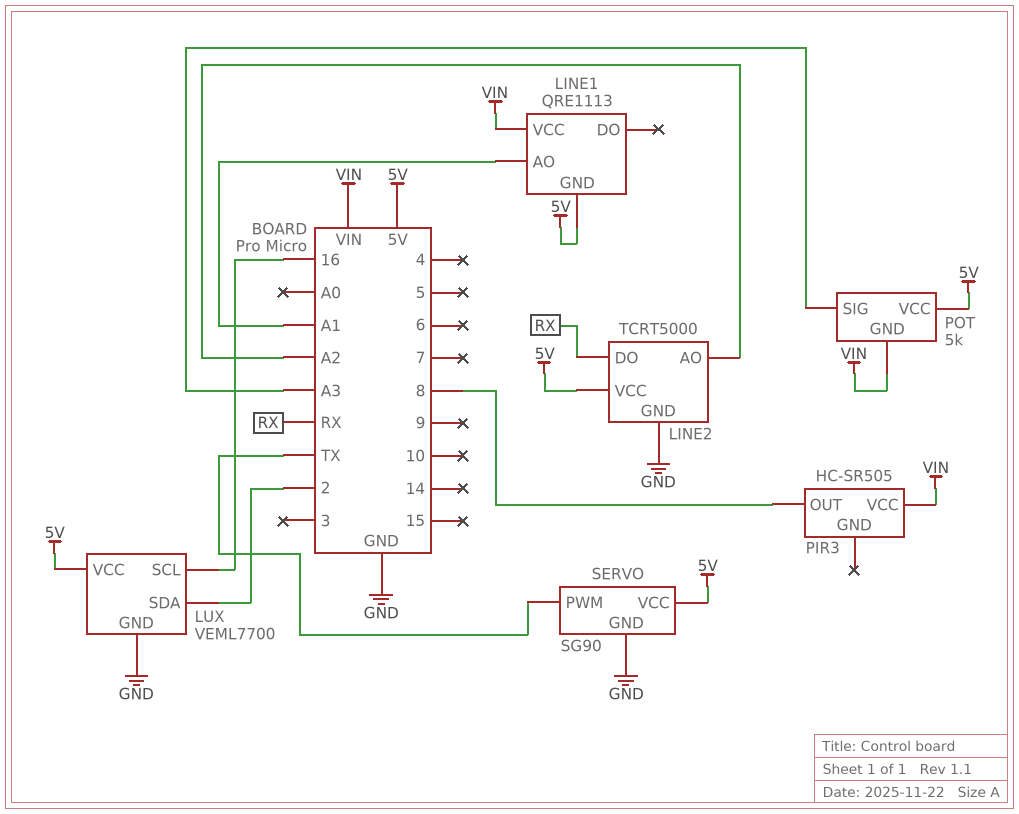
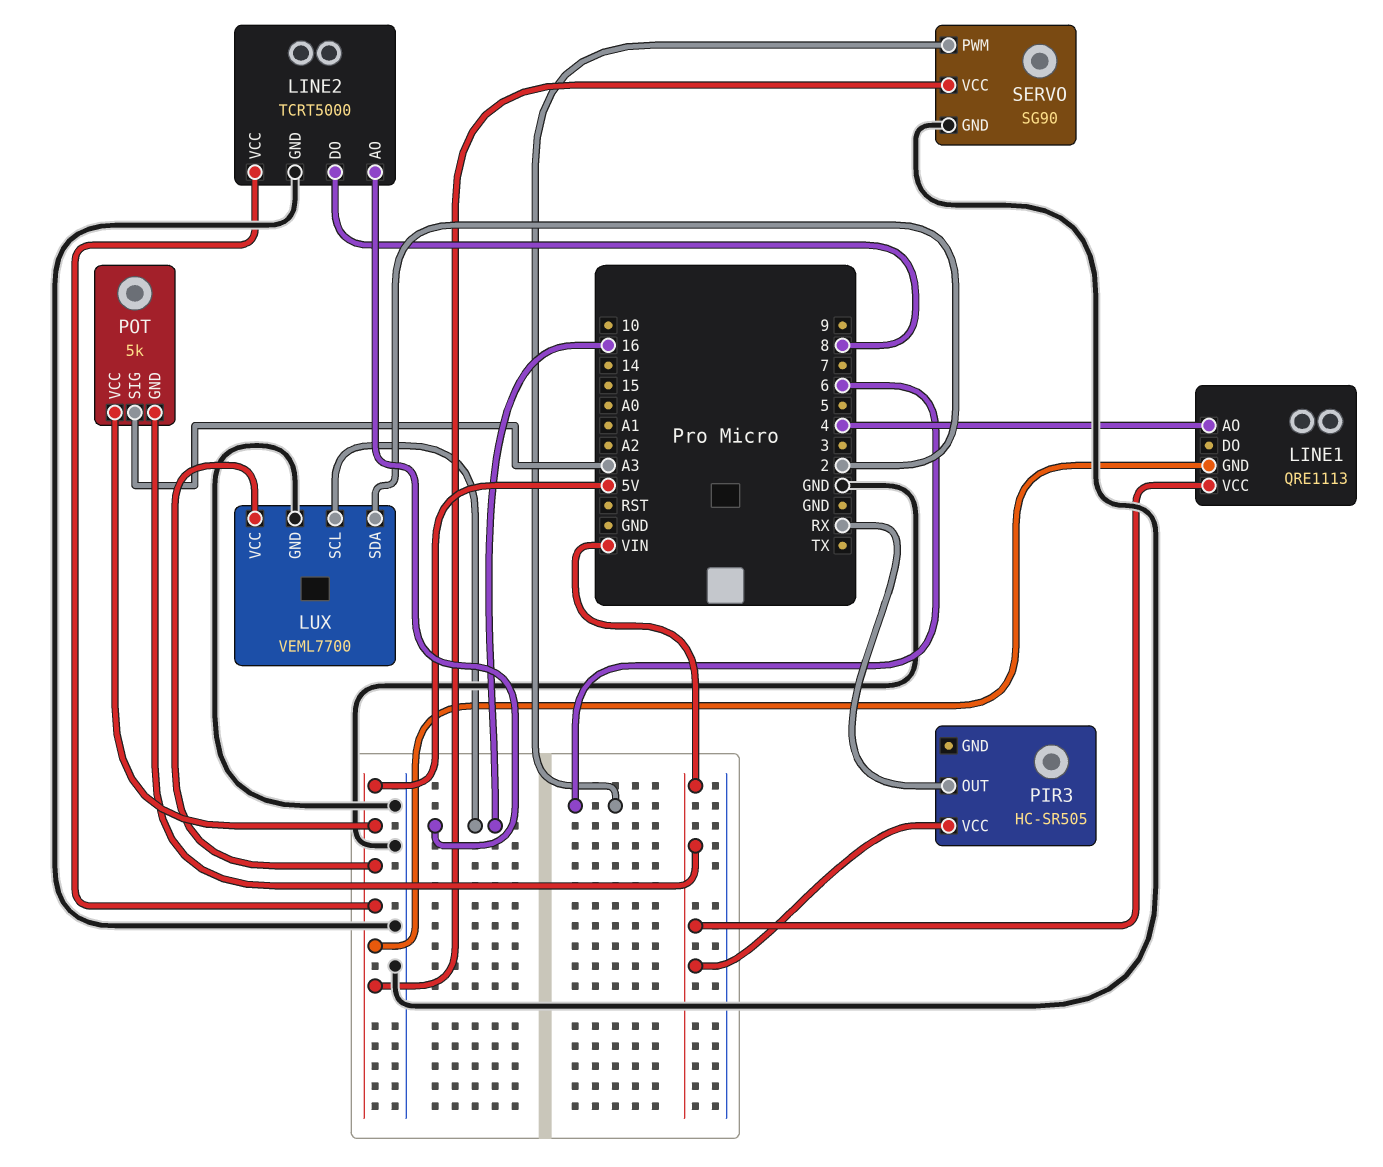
LINE1 pin AO: A1 -> 4
LINE2 pin AO: A2 -> 16
LINE2 pin DO: RX -> 8
PIR3 pin OUT: 8 -> RX
SERVO pin PWM: TX -> 6

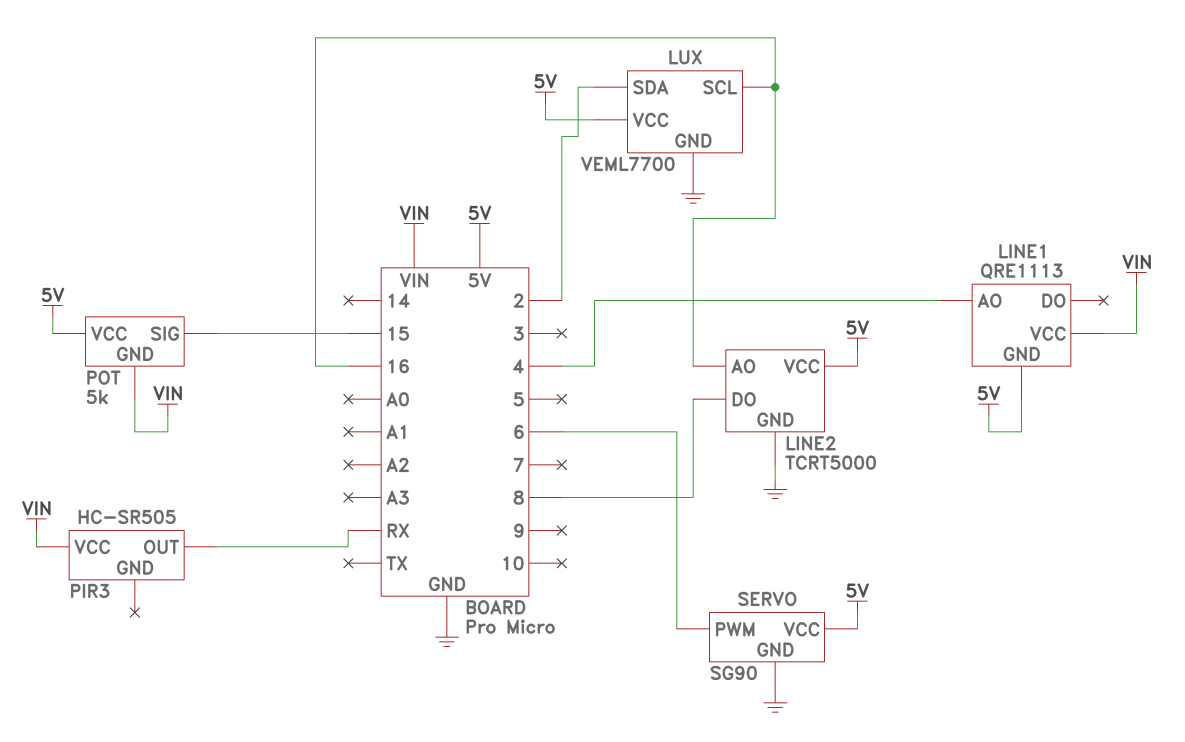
POT pin SIG: A3 -> 15

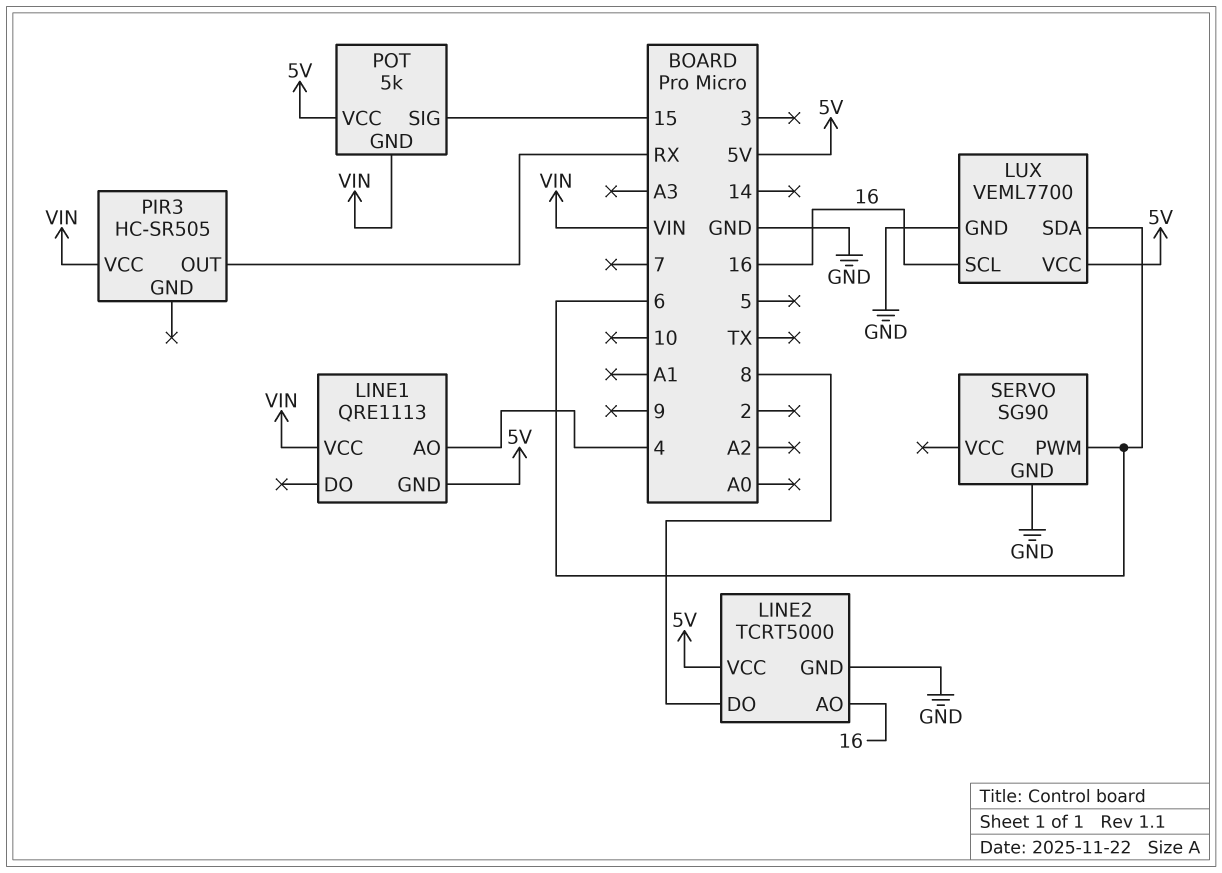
LUX pin SDA: 2 -> 6
SERVO pin VCC: 5V -> none

